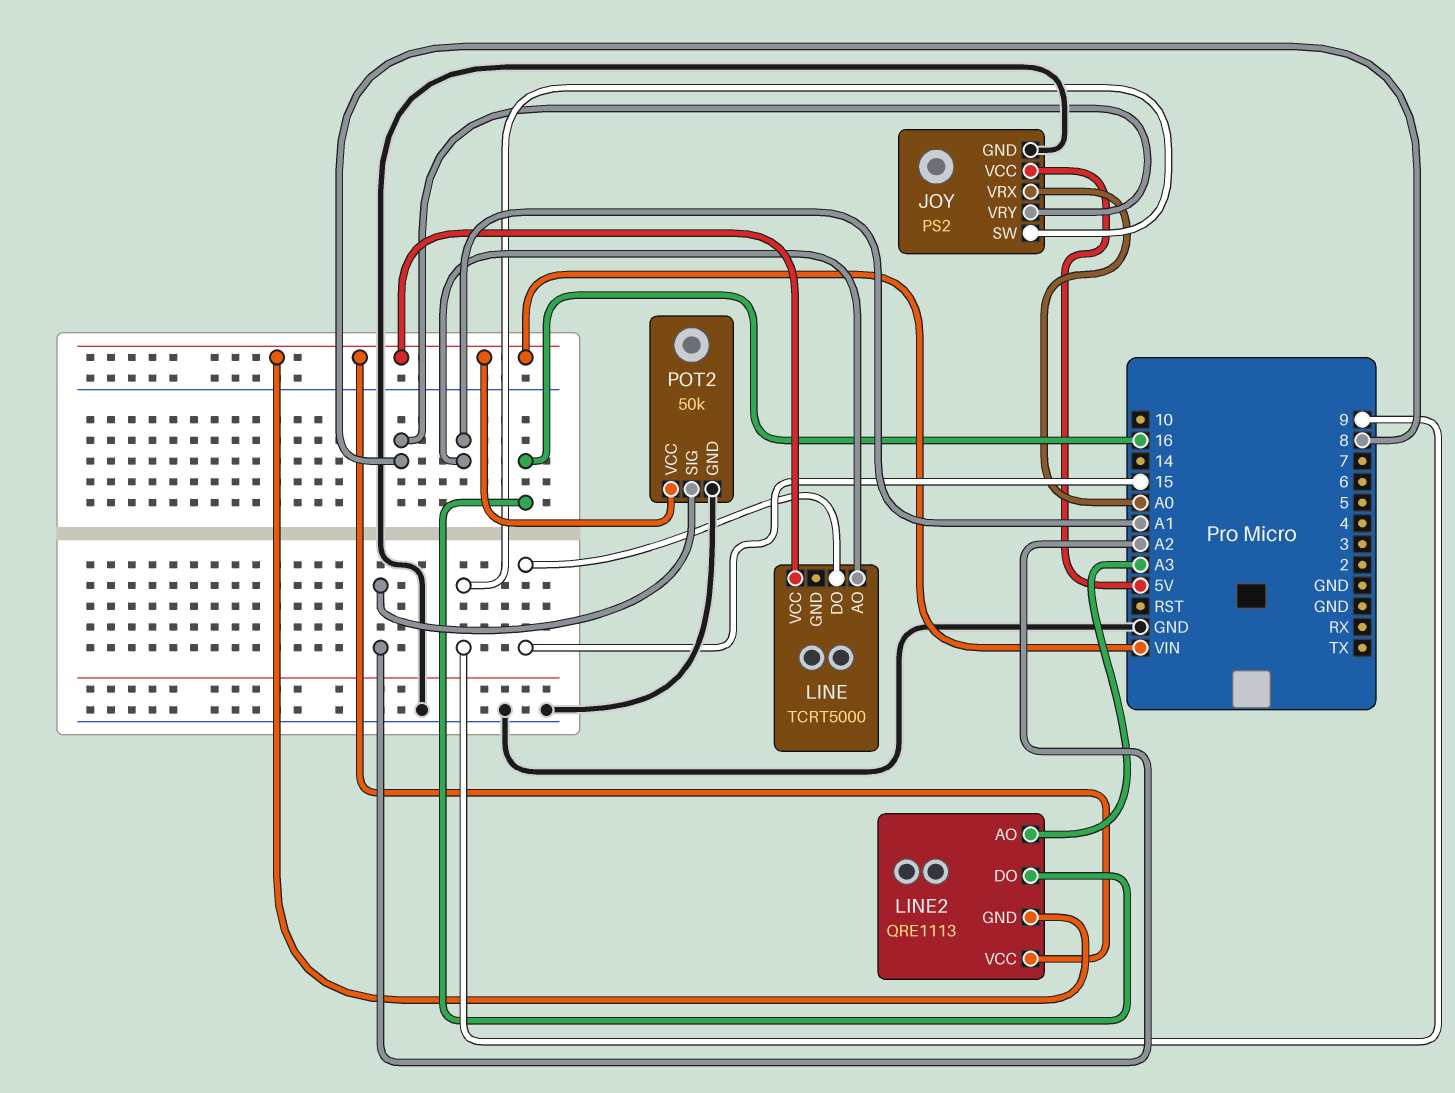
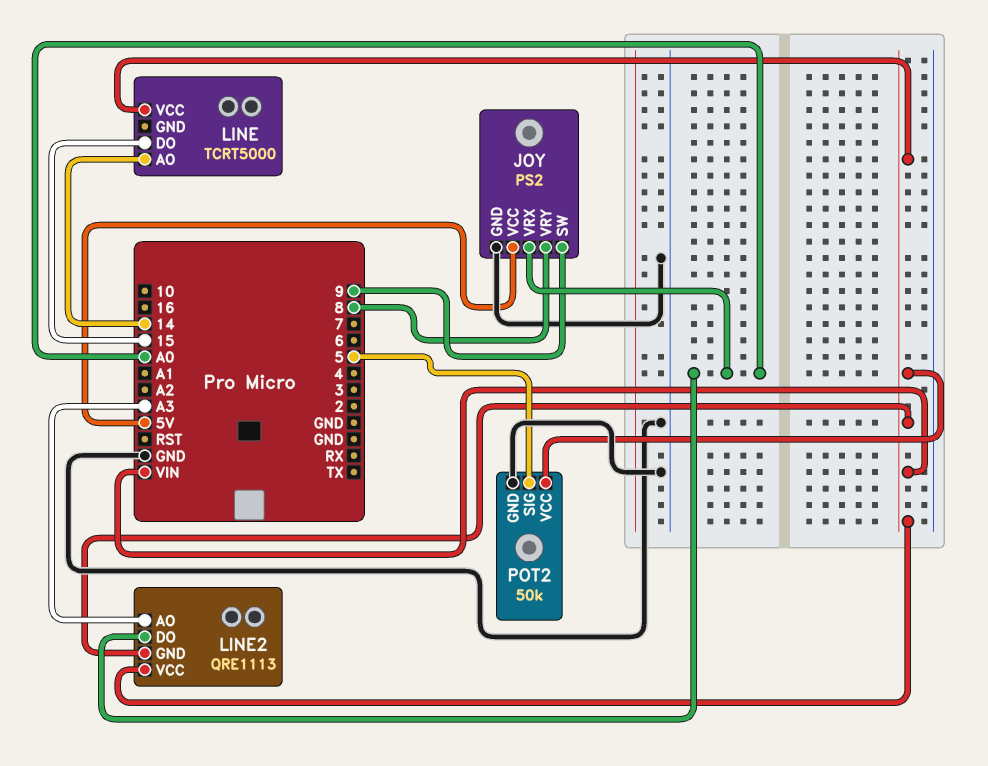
LINE pin AO: A1 -> 14
LINE2 pin DO: 16 -> A0
POT2 pin SIG: A2 -> 5

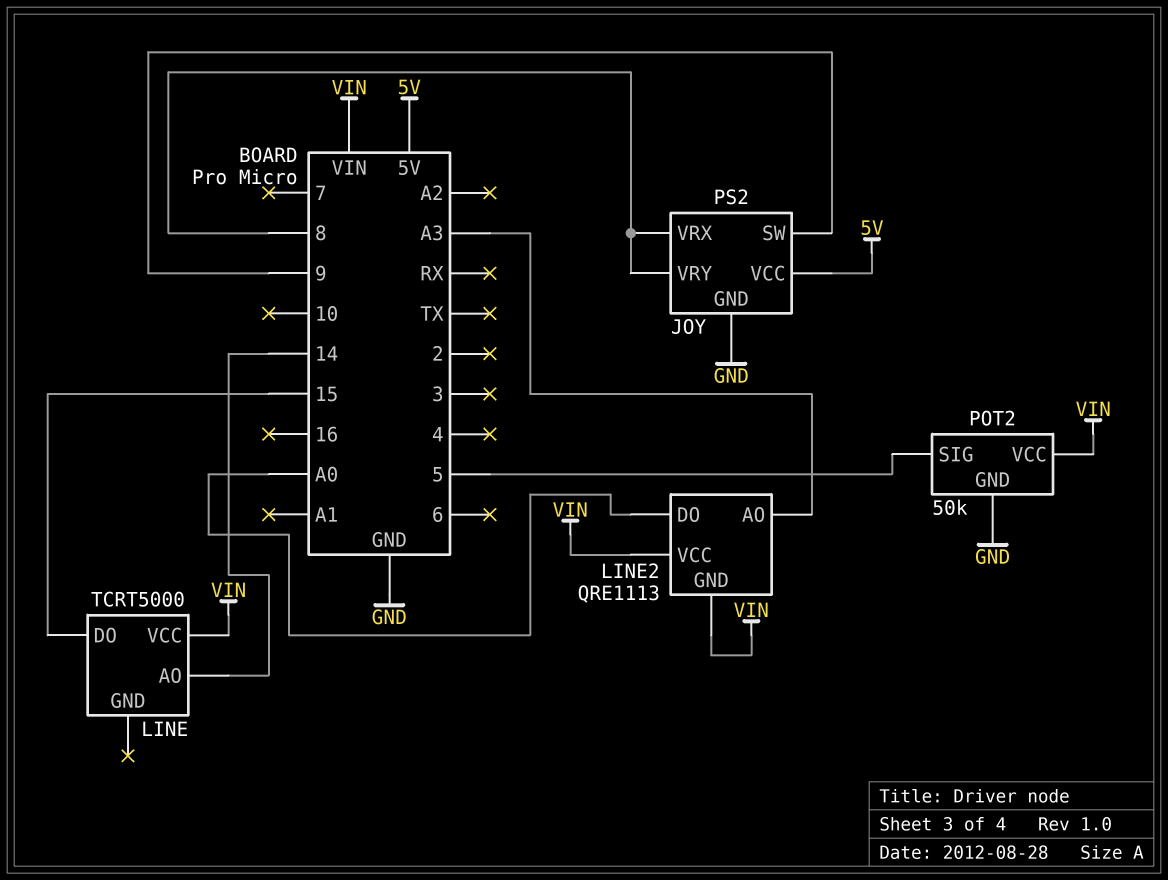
JOY pin VRX: A0 -> 8

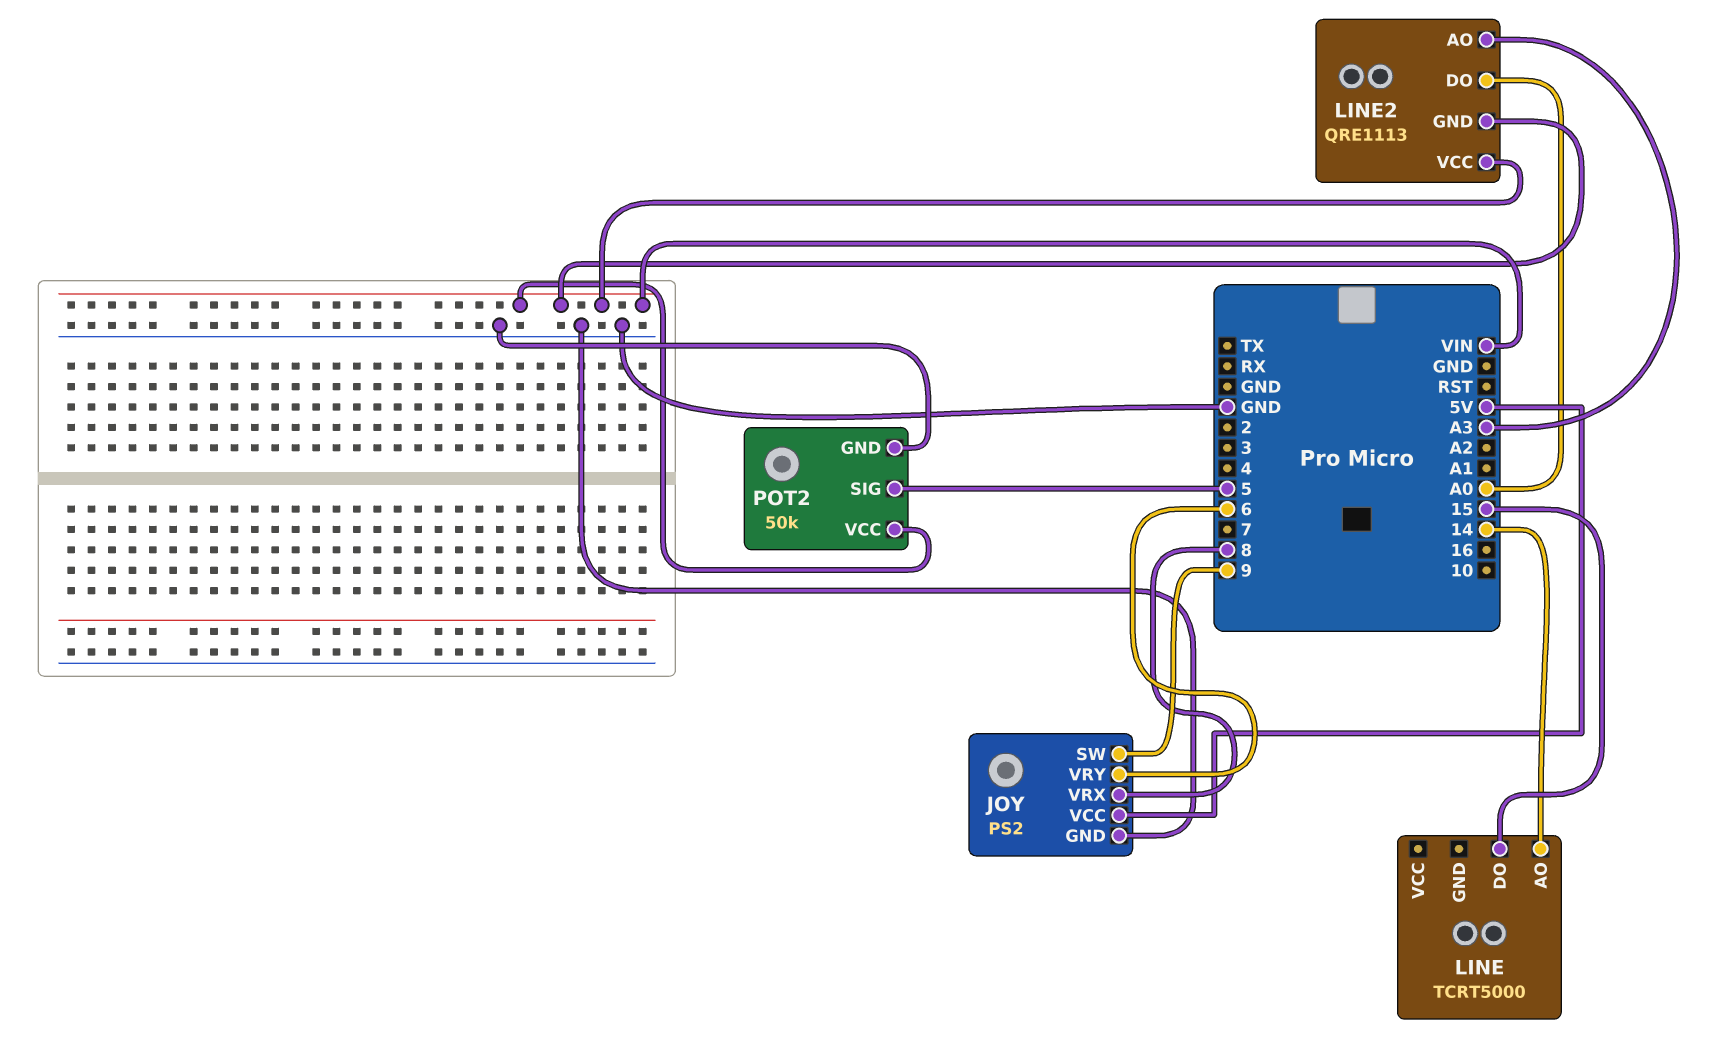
JOY pin VRY: 8 -> 6
LINE pin VCC: VIN -> none

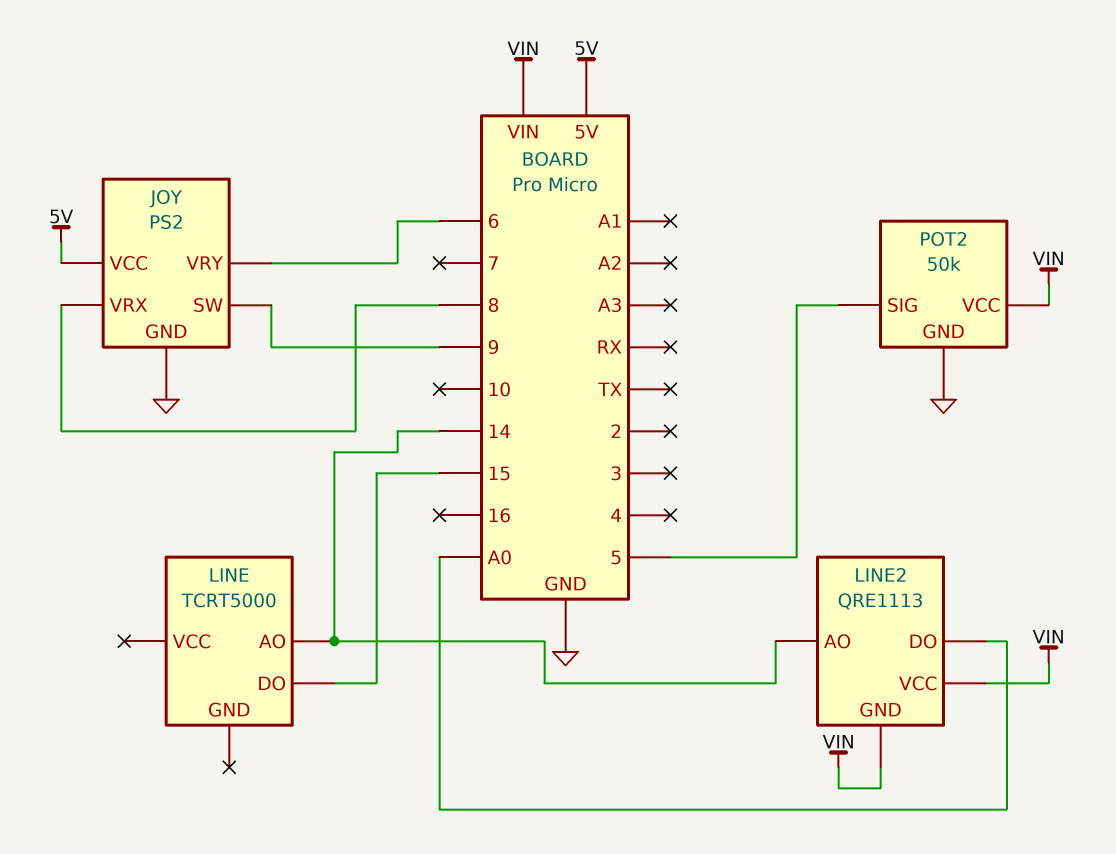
LINE2 pin AO: A3 -> 14

